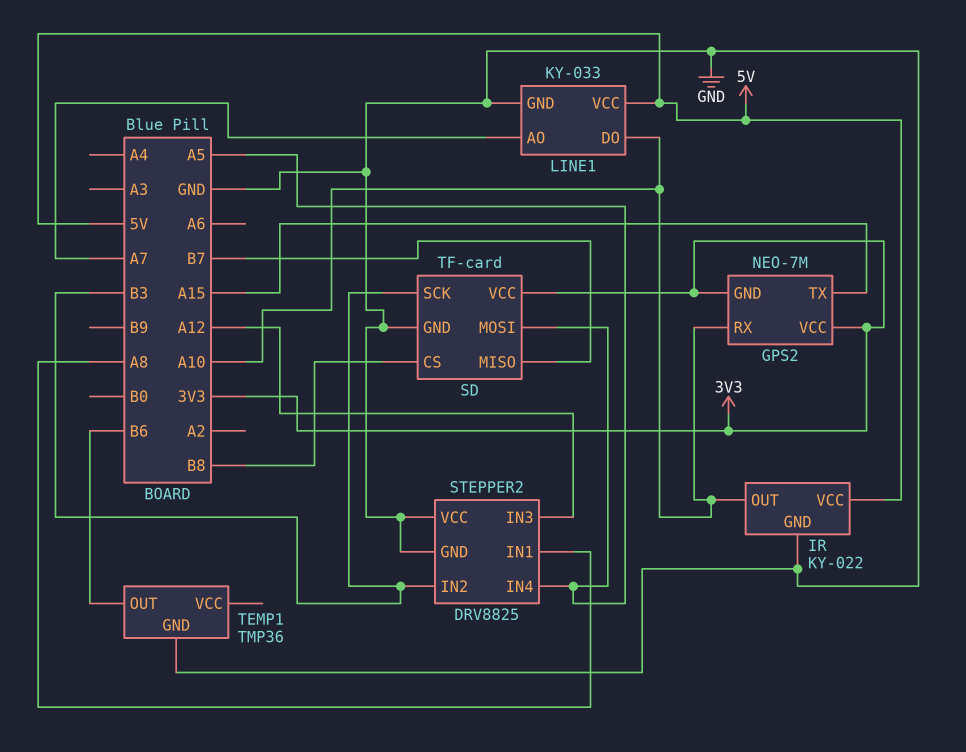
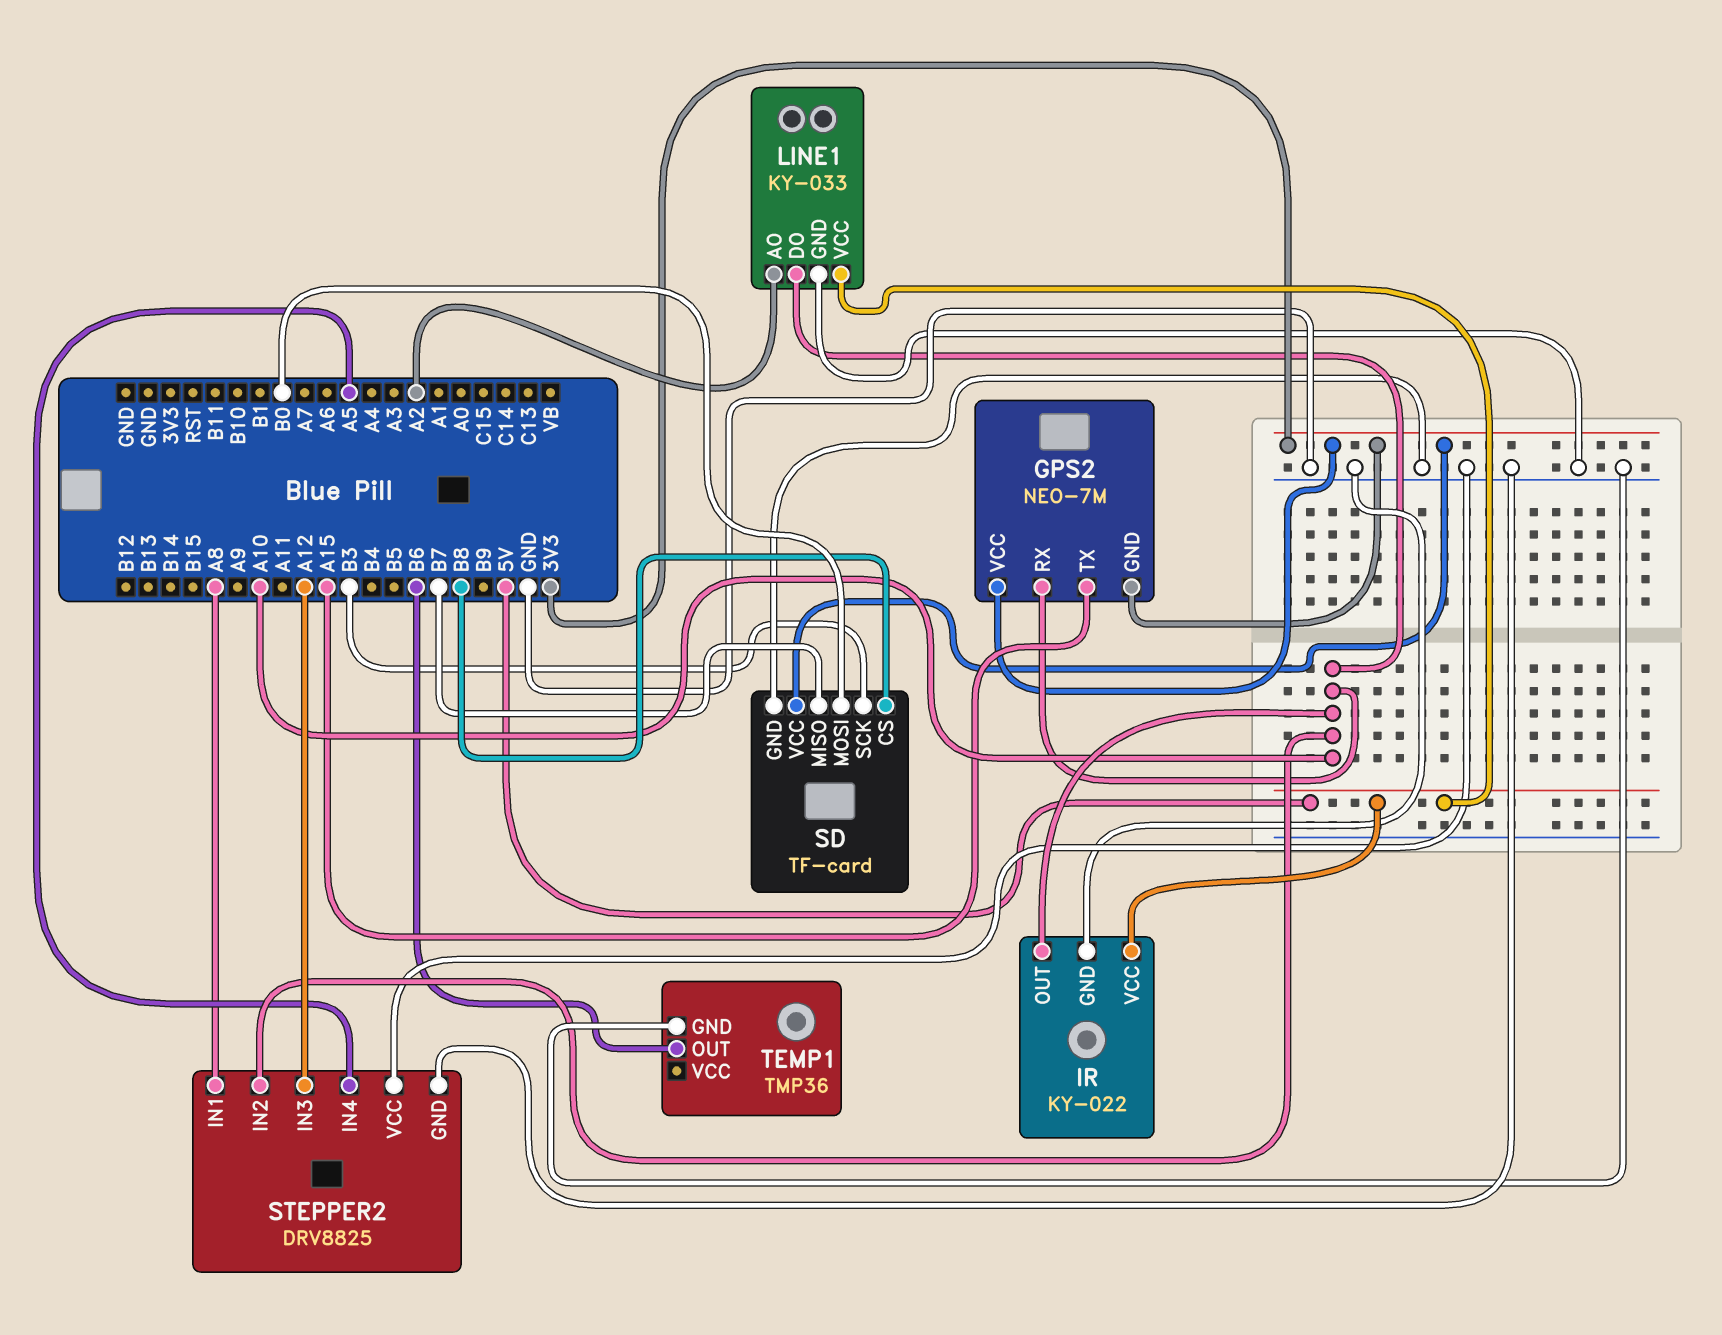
LINE1 pin AO: A7 -> A2
SD pin MOSI: A5 -> B0
STEPPER2 pin IN2: B3 -> A10

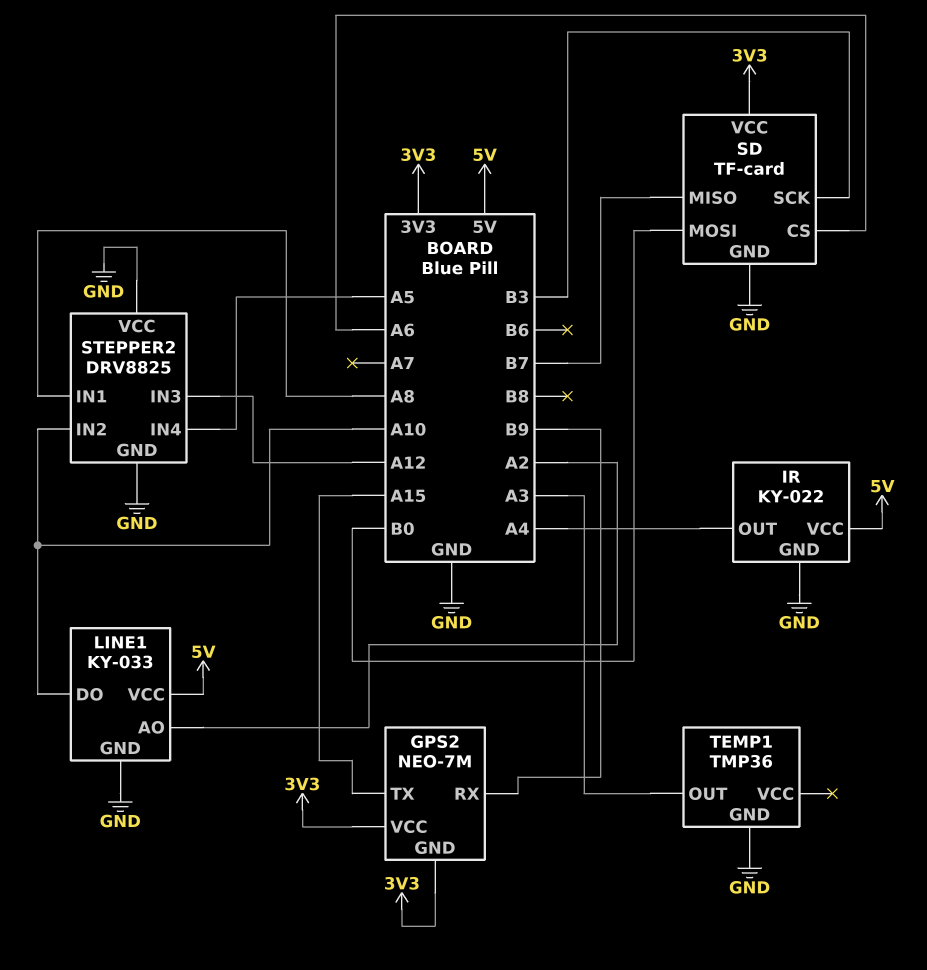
GPS2 pin RX: A10 -> B9
IR pin OUT: A10 -> A4
SD pin CS: B8 -> A6
TEMP1 pin OUT: B6 -> A3

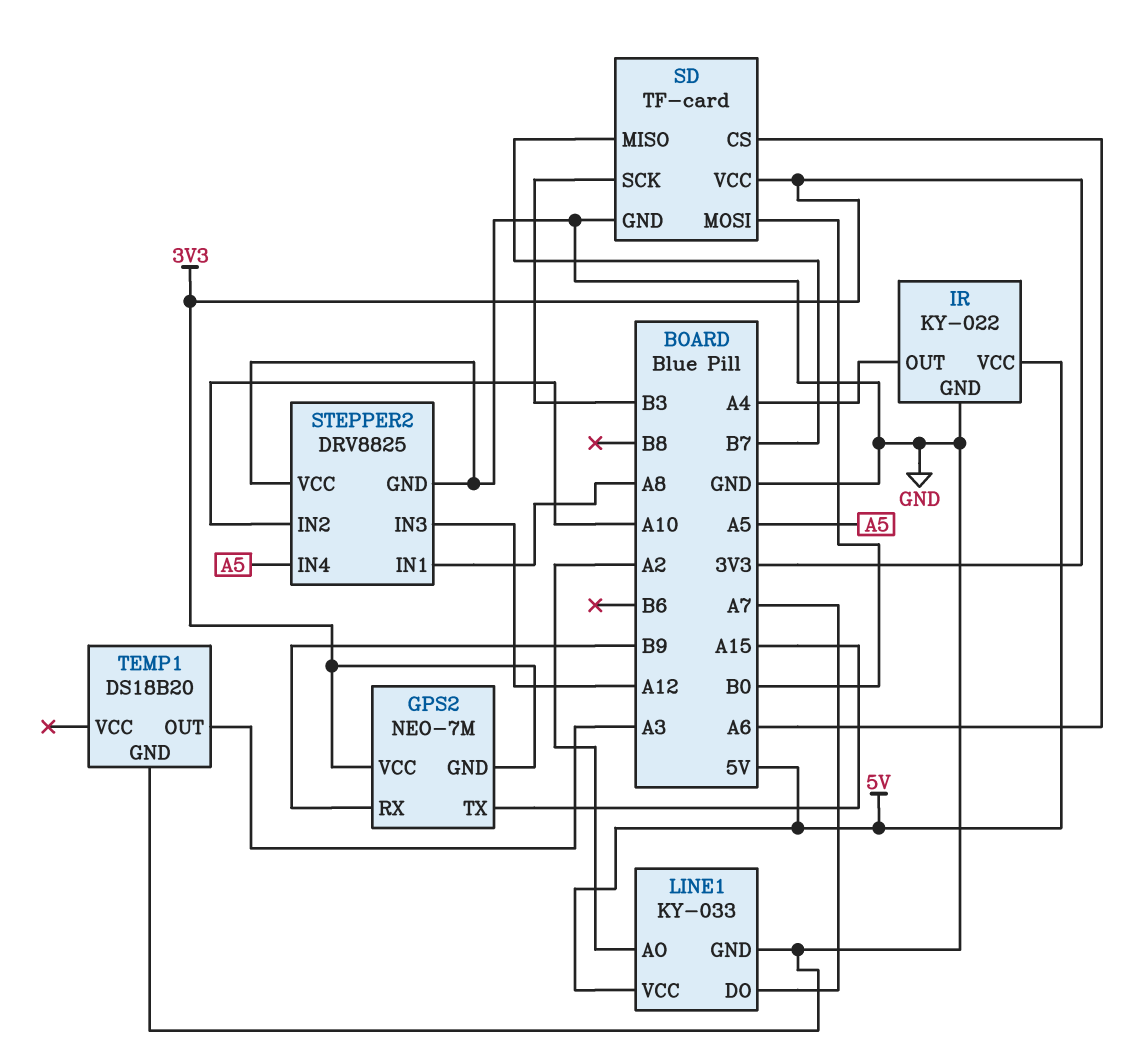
LINE1 pin DO: A10 -> A7
TEMP1: TMP36 -> DS18B20

